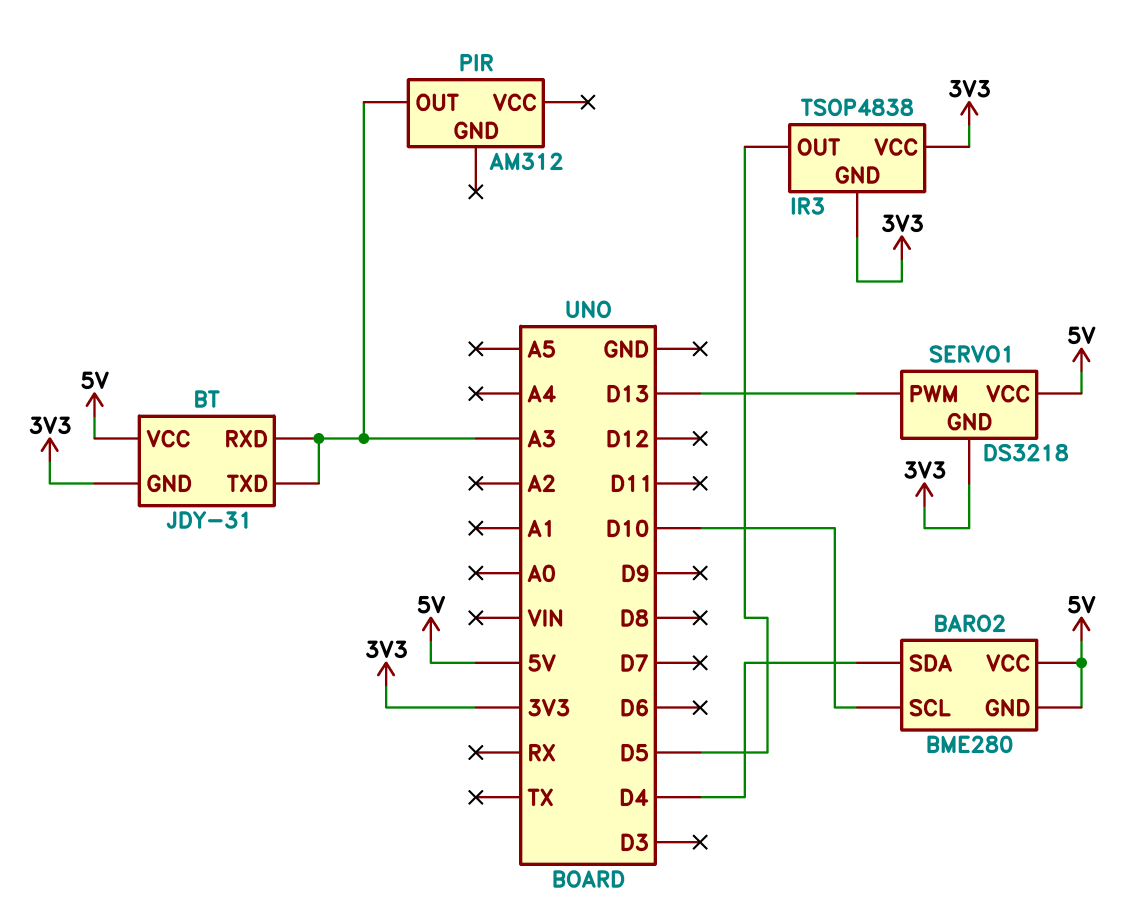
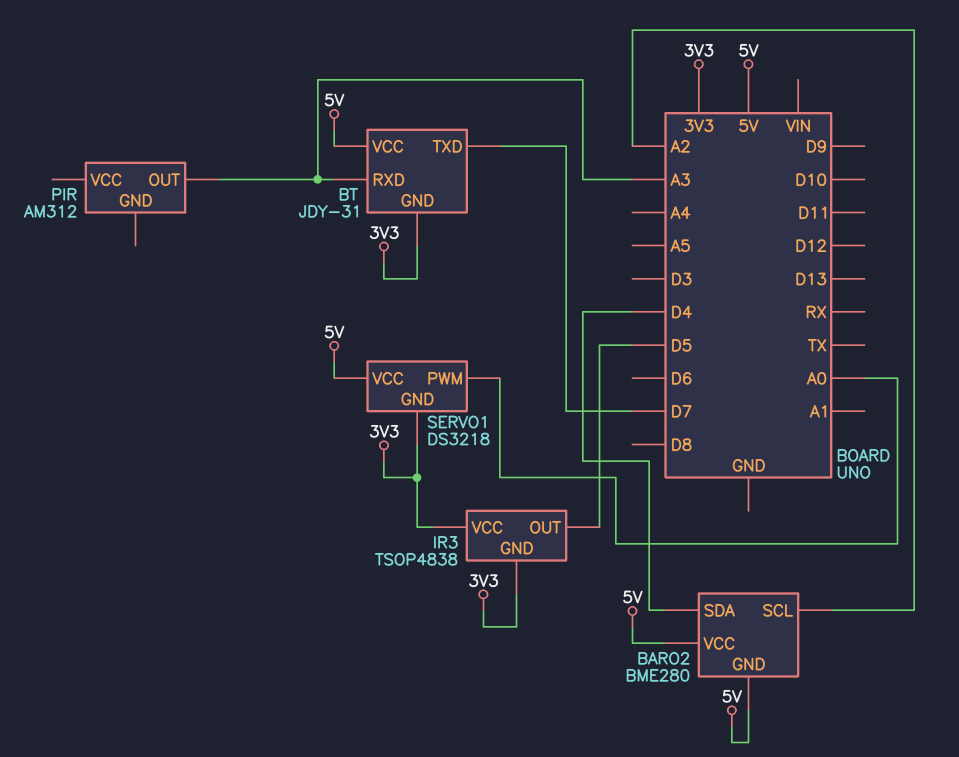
BARO2 pin SCL: D10 -> A2
BT pin TXD: A3 -> D7
SERVO1 pin PWM: D13 -> A0

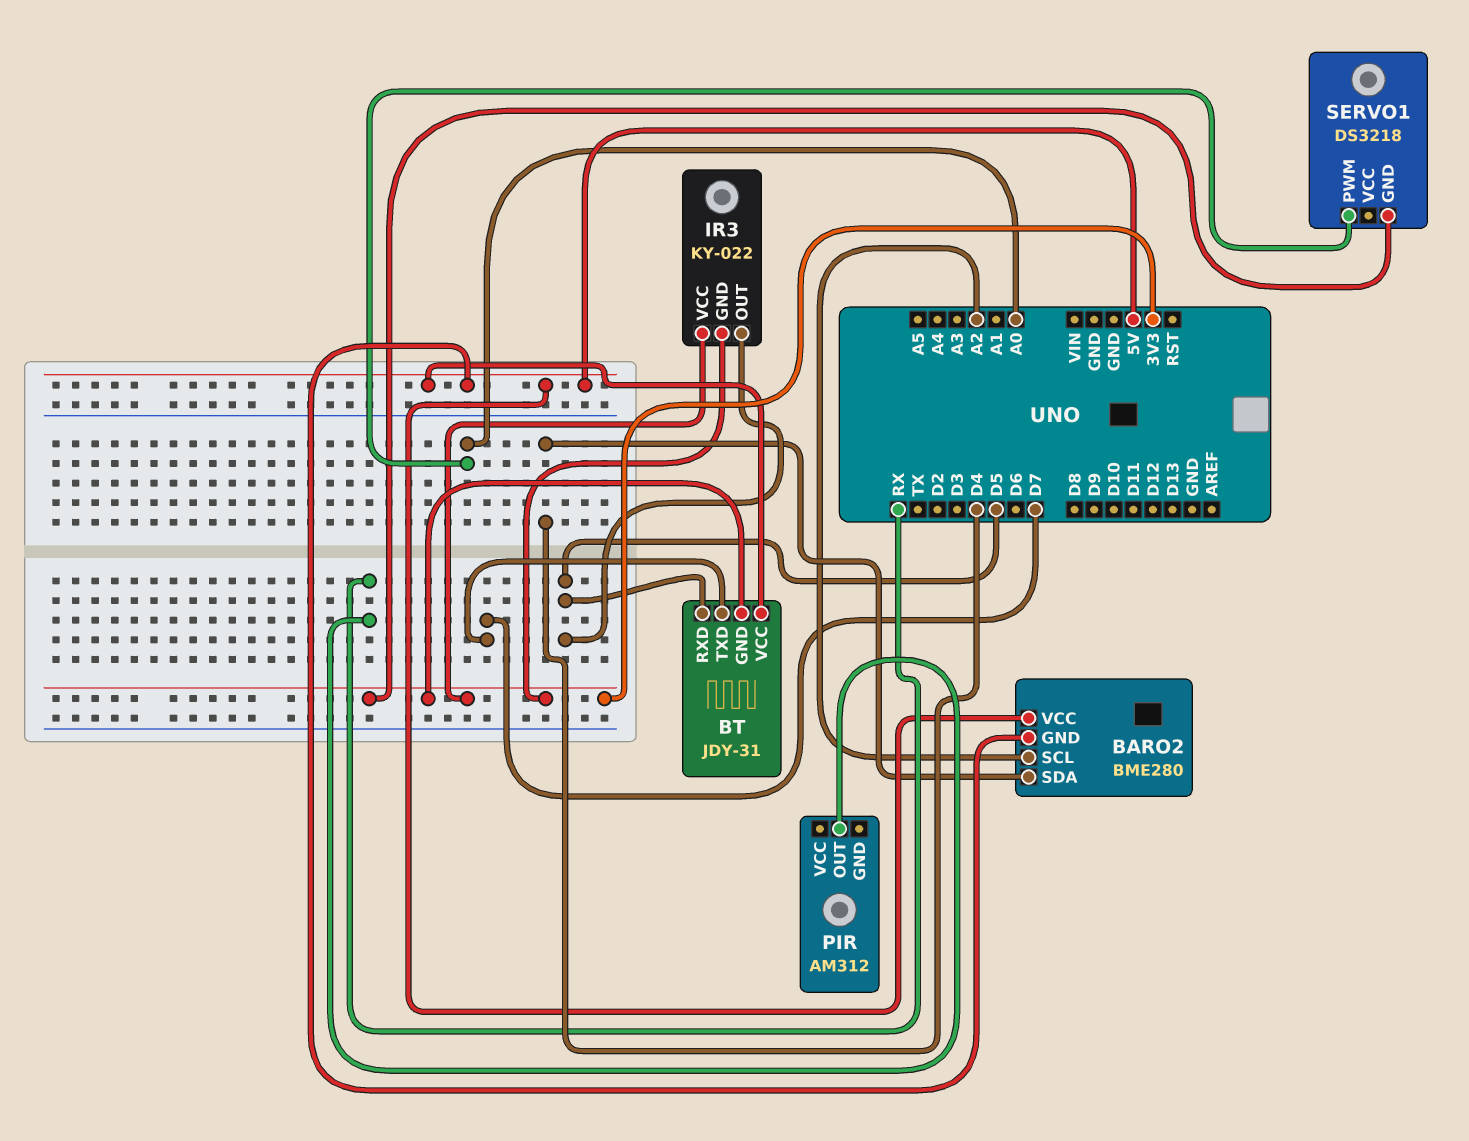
BT pin RXD: A3 -> D5
IR3: TSOP4838 -> KY-022
PIR pin OUT: A3 -> RX
SERVO1 pin VCC: 5V -> none

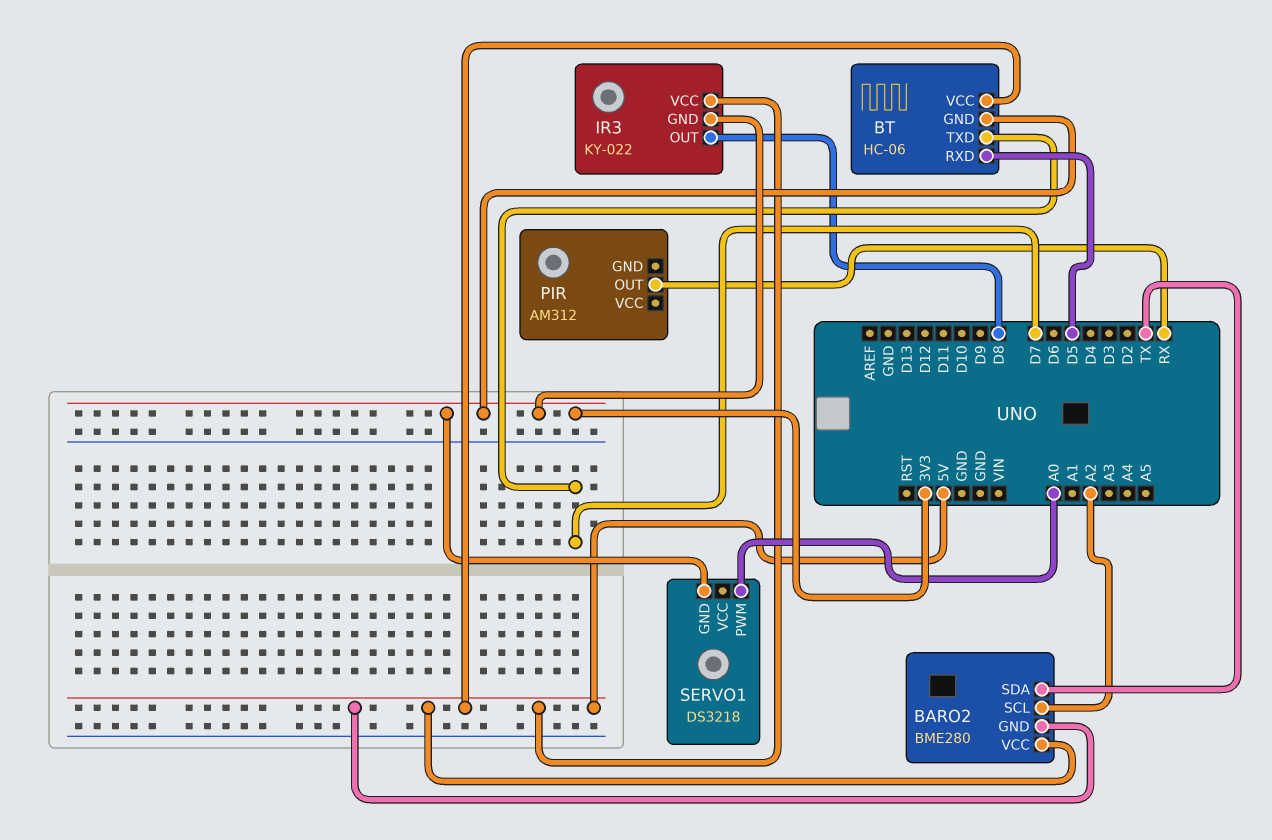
BARO2 pin SDA: D4 -> TX
BT: JDY-31 -> HC-06
IR3 pin OUT: D5 -> D8
IR3 pin VCC: 3V3 -> 5V

